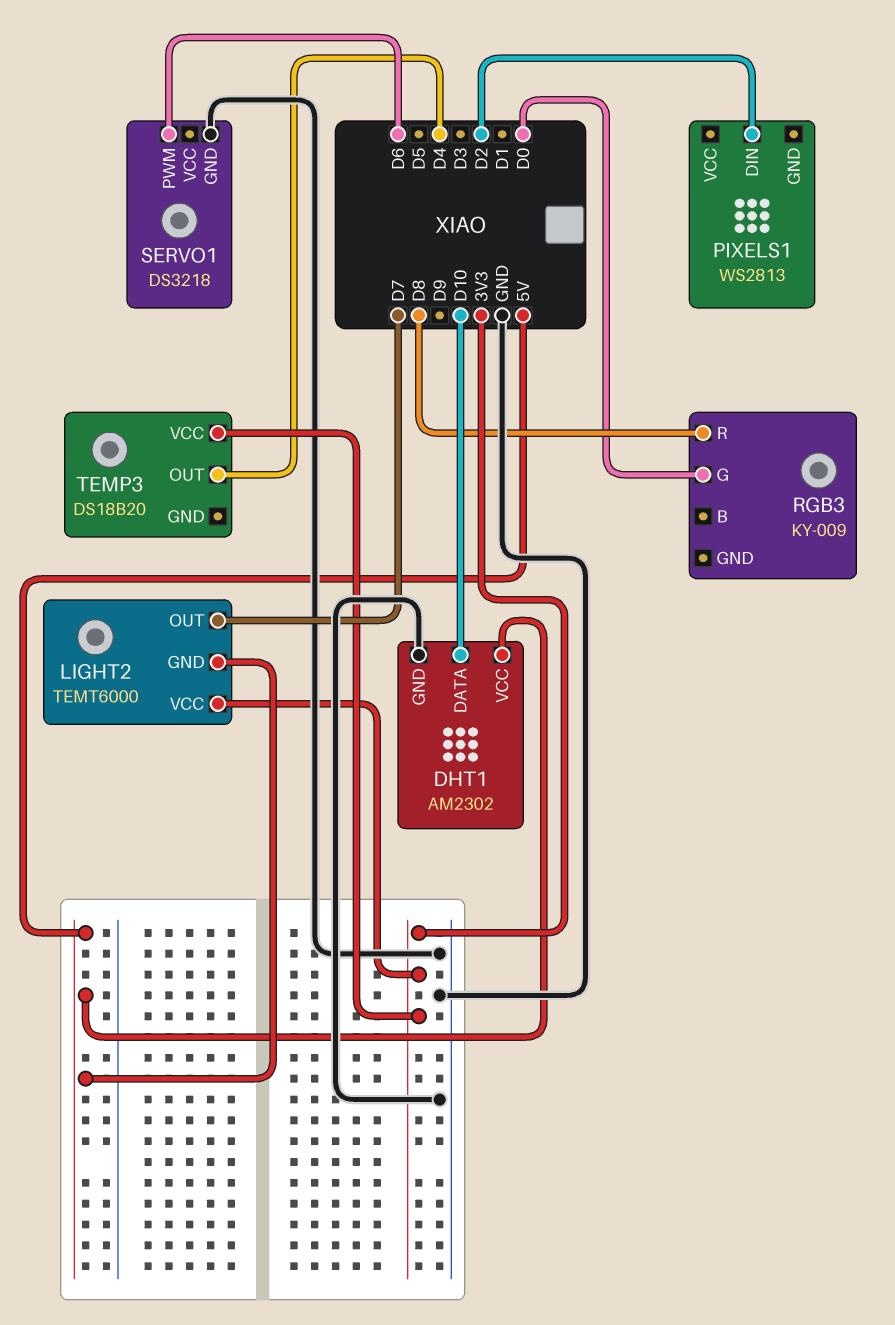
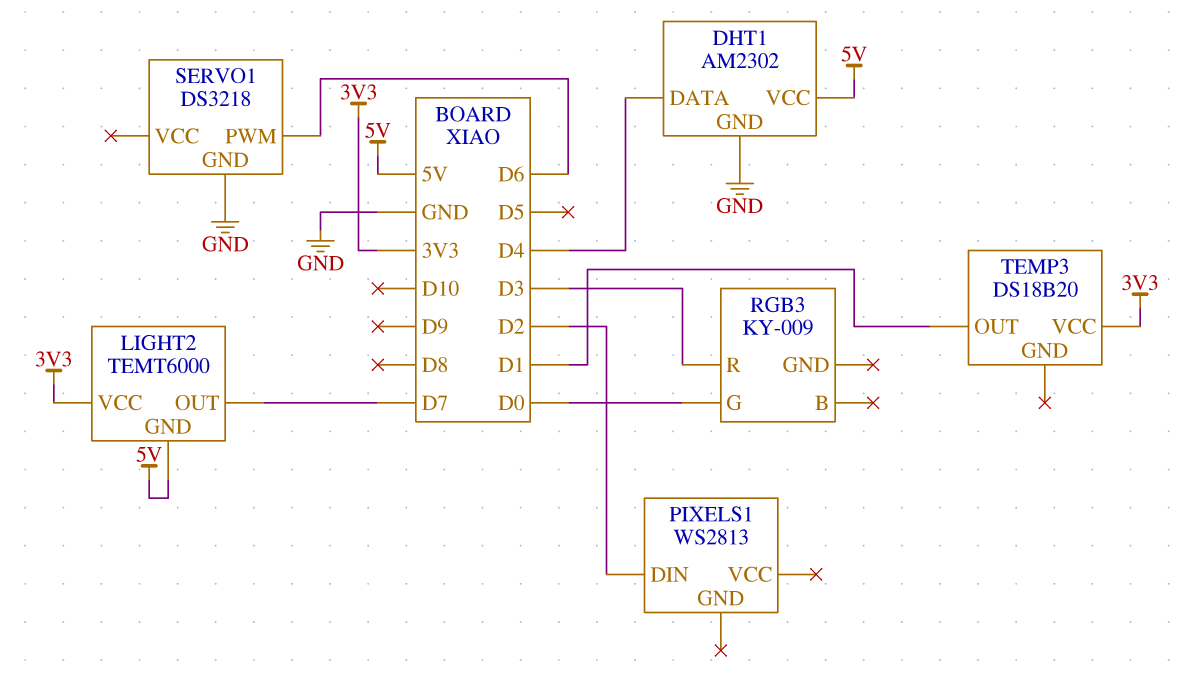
DHT1 pin DATA: D10 -> D4
RGB3 pin R: D8 -> D3
TEMP3 pin OUT: D4 -> D1

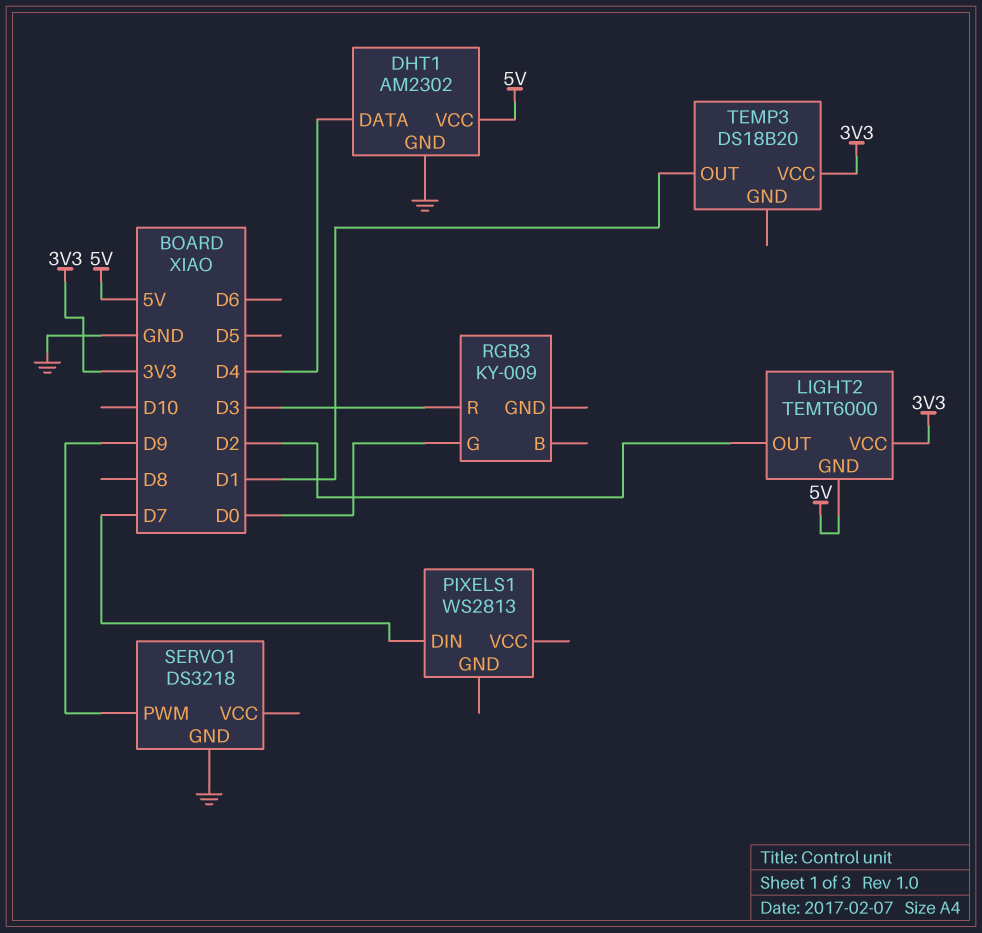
LIGHT2 pin OUT: D7 -> D2
PIXELS1 pin DIN: D2 -> D7
SERVO1 pin PWM: D6 -> D9

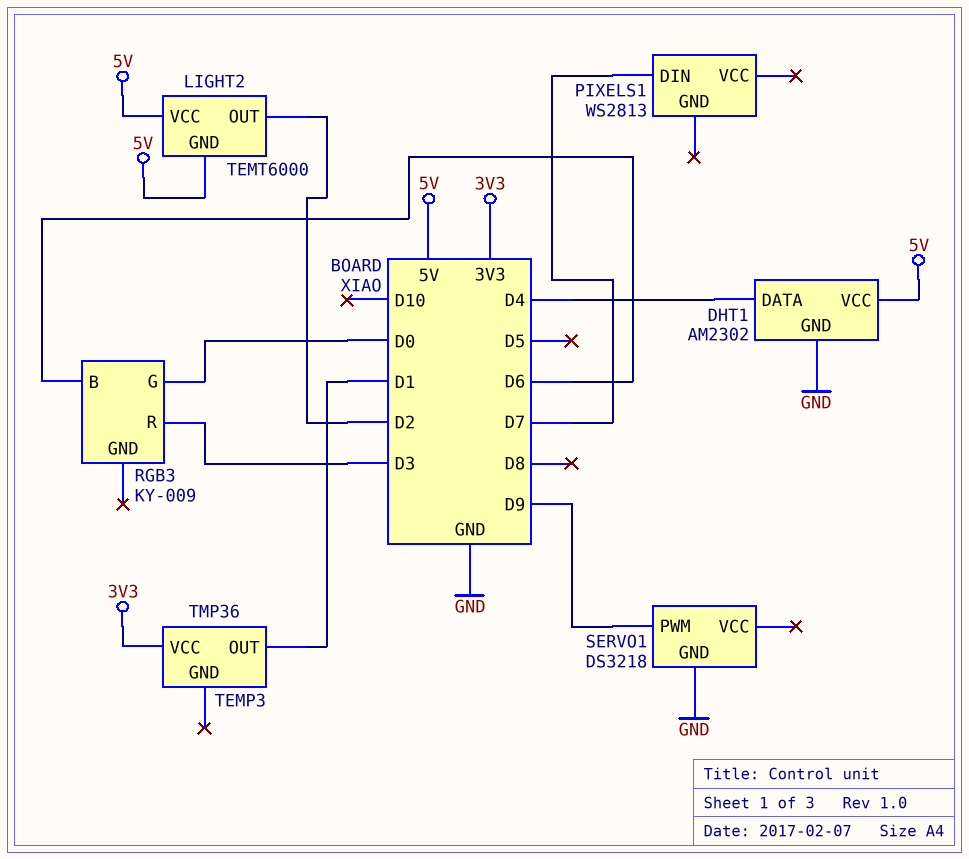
LIGHT2 pin VCC: 3V3 -> 5V
RGB3 pin B: none -> D6
TEMP3: DS18B20 -> TMP36

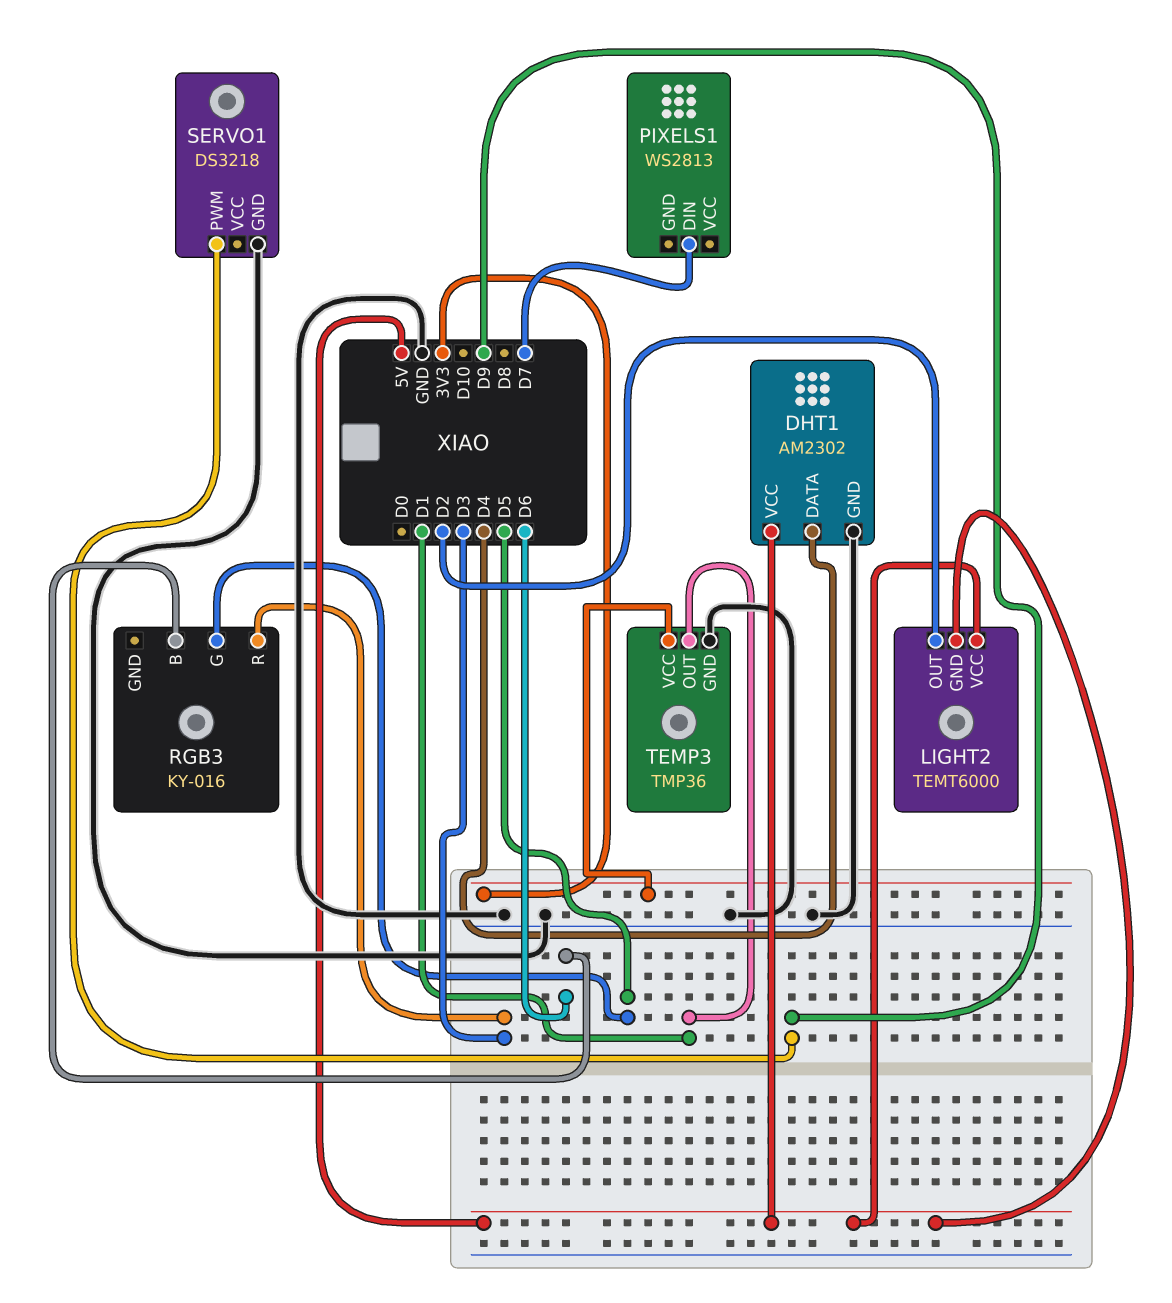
RGB3: KY-009 -> KY-016
RGB3 pin G: D0 -> D5
TEMP3 pin GND: none -> GND

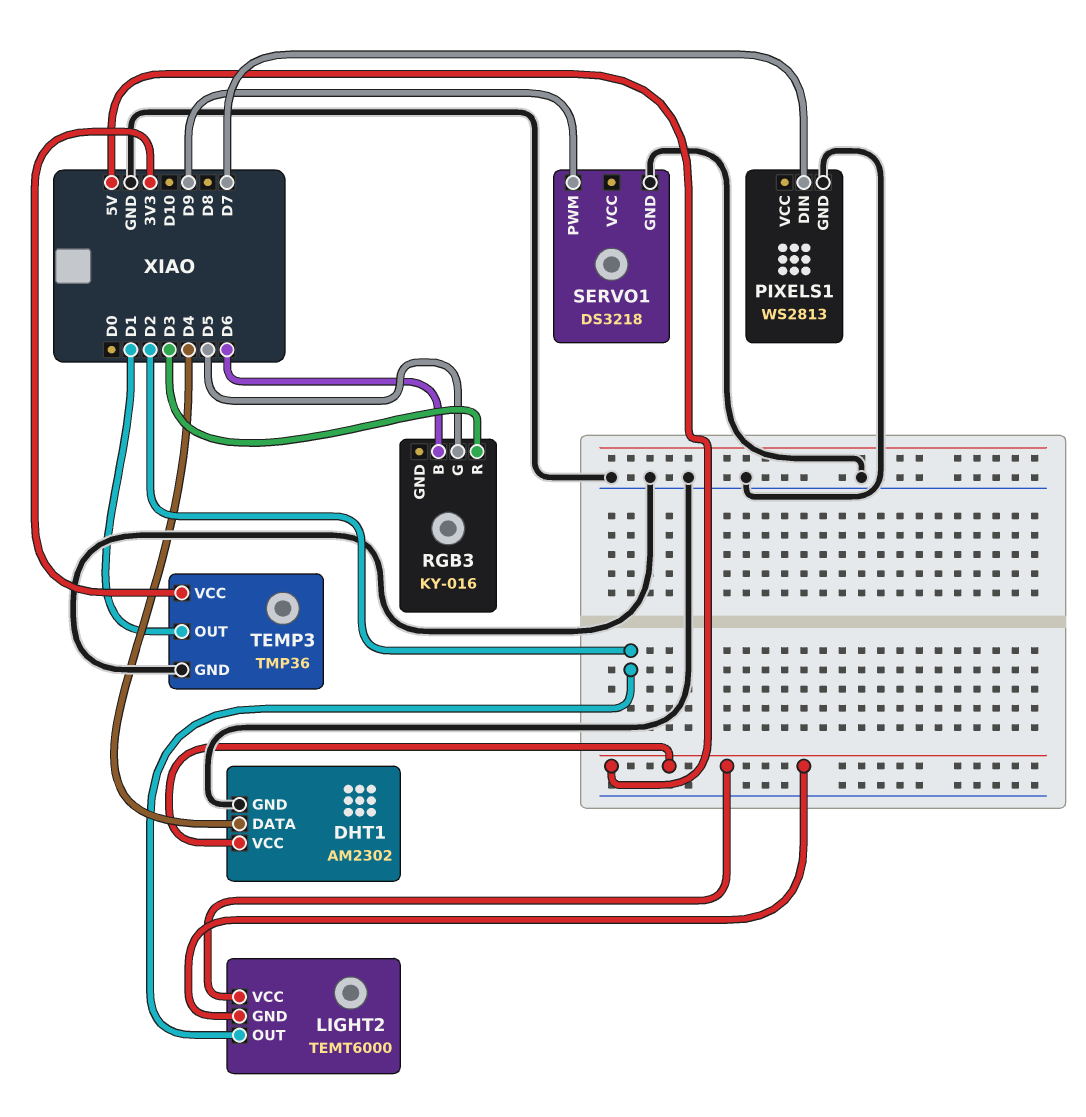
PIXELS1 pin GND: none -> GND

